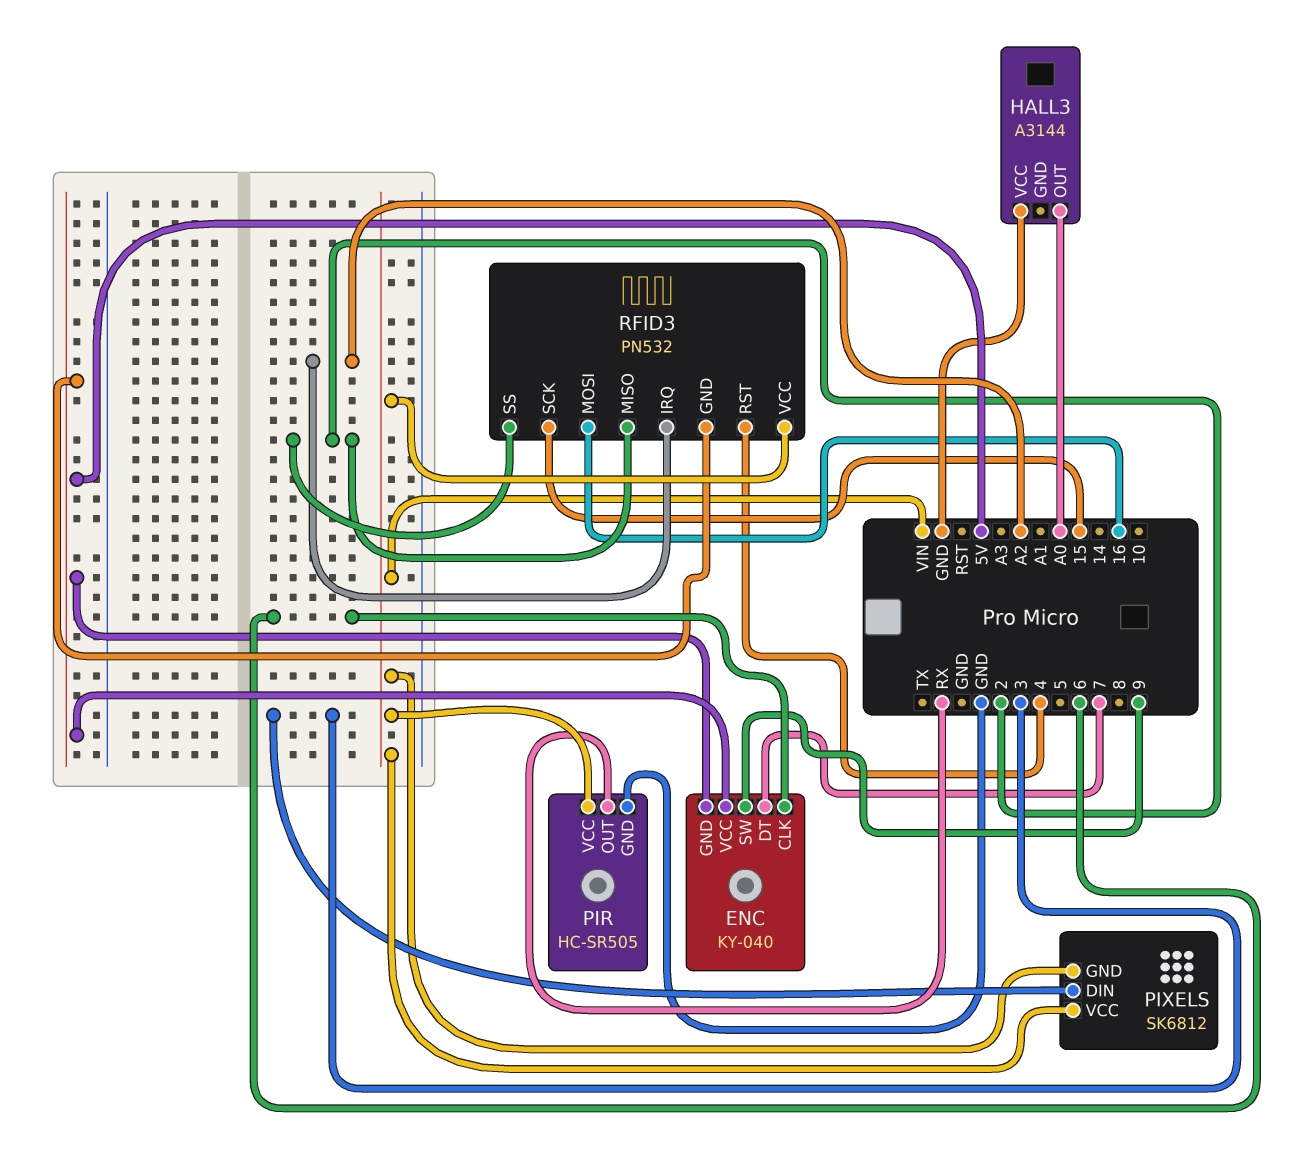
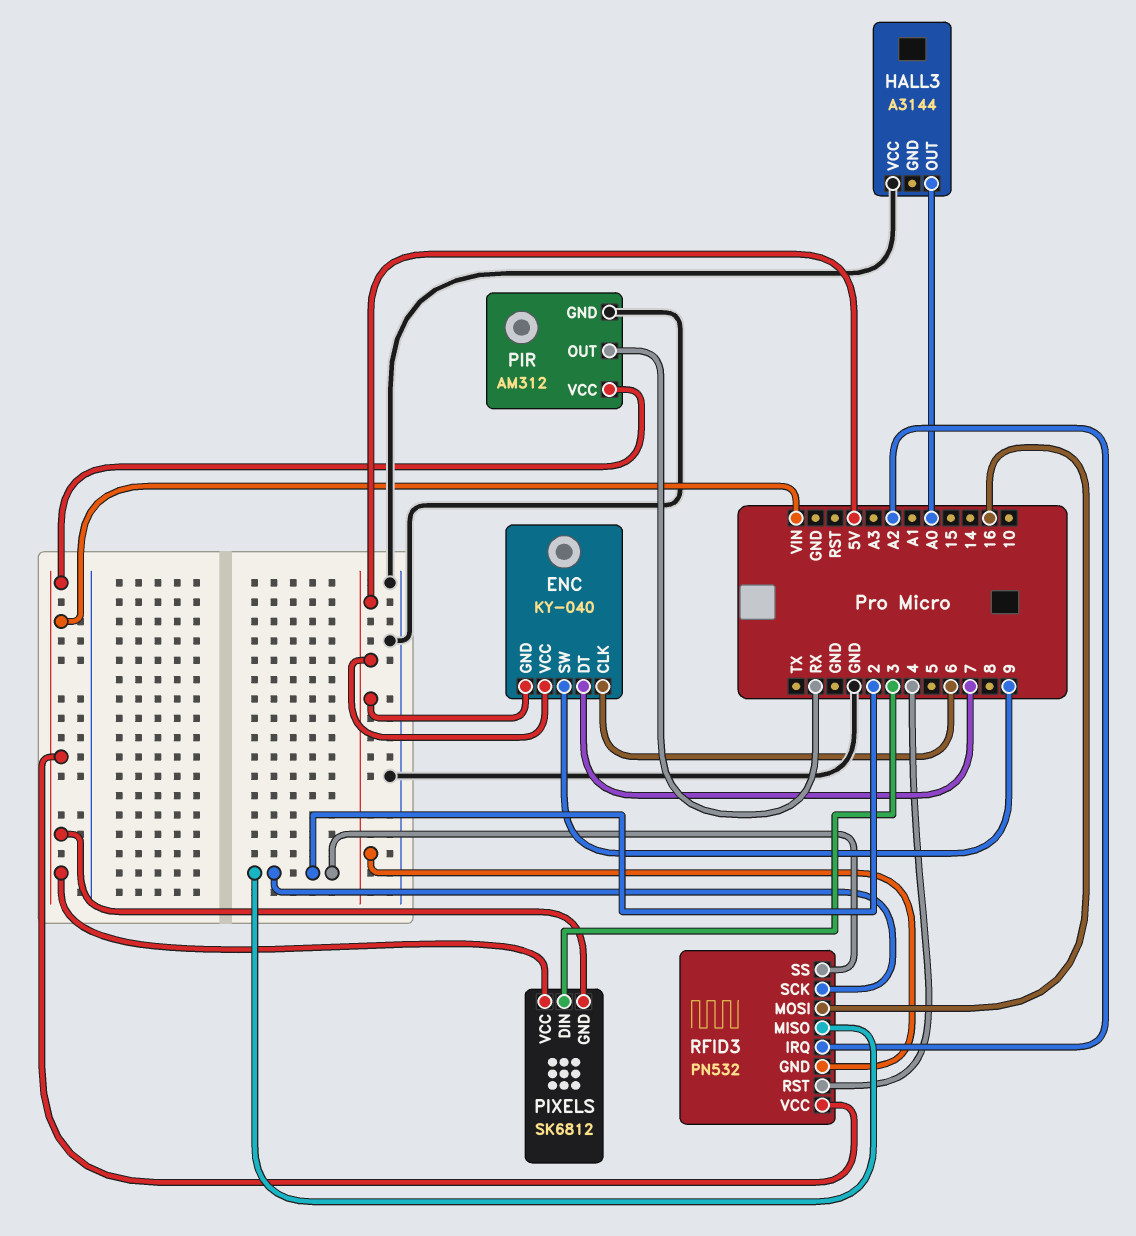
PIR: HC-SR505 -> AM312
RFID3 pin SCK: 15 -> 2

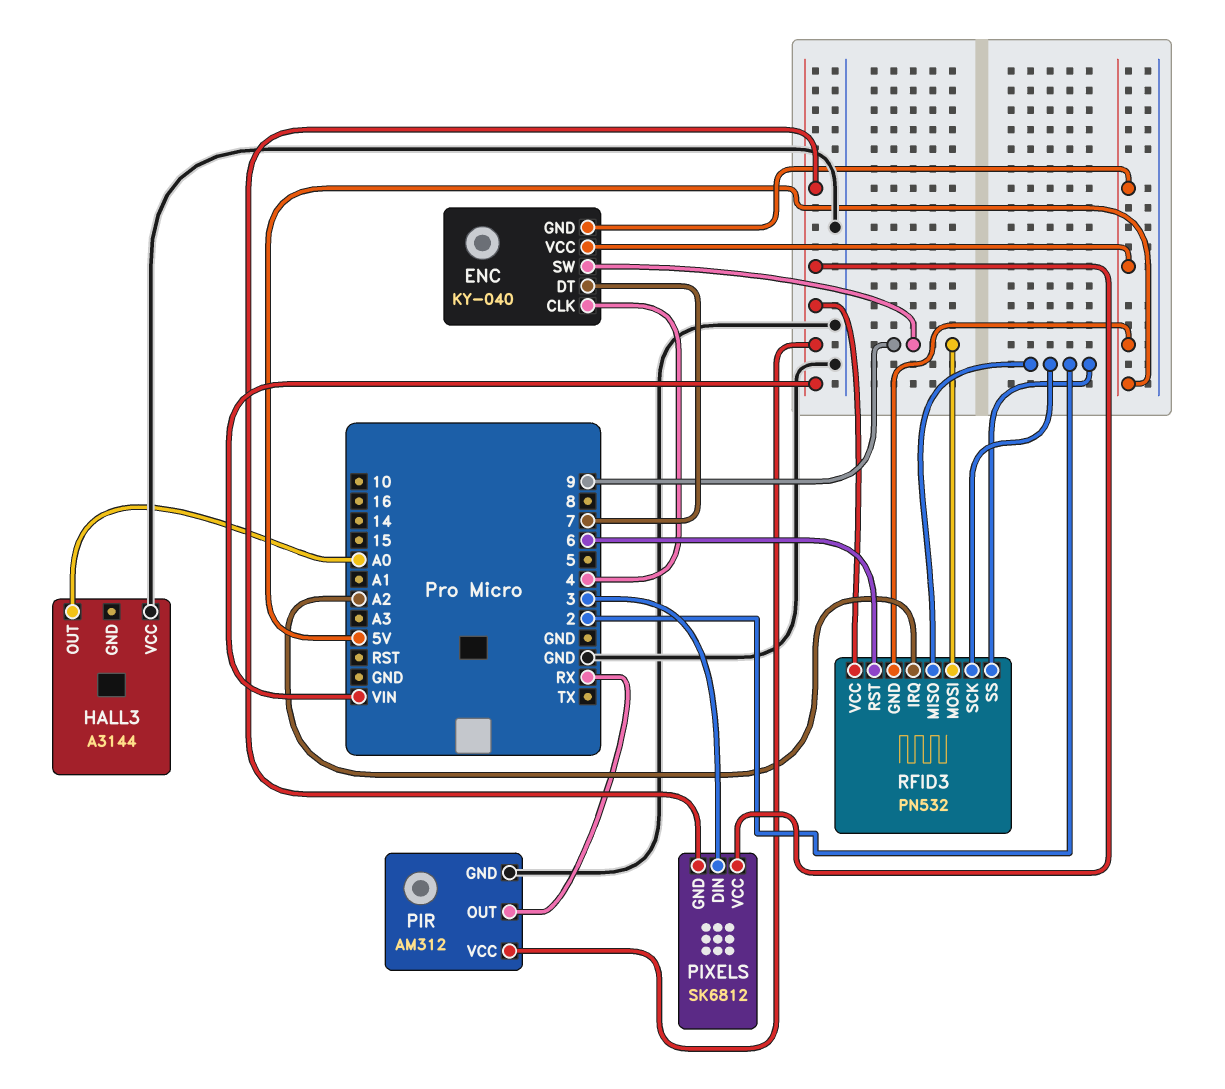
ENC pin CLK: 6 -> 4
RFID3 pin MOSI: 16 -> 9
RFID3 pin RST: 4 -> 6

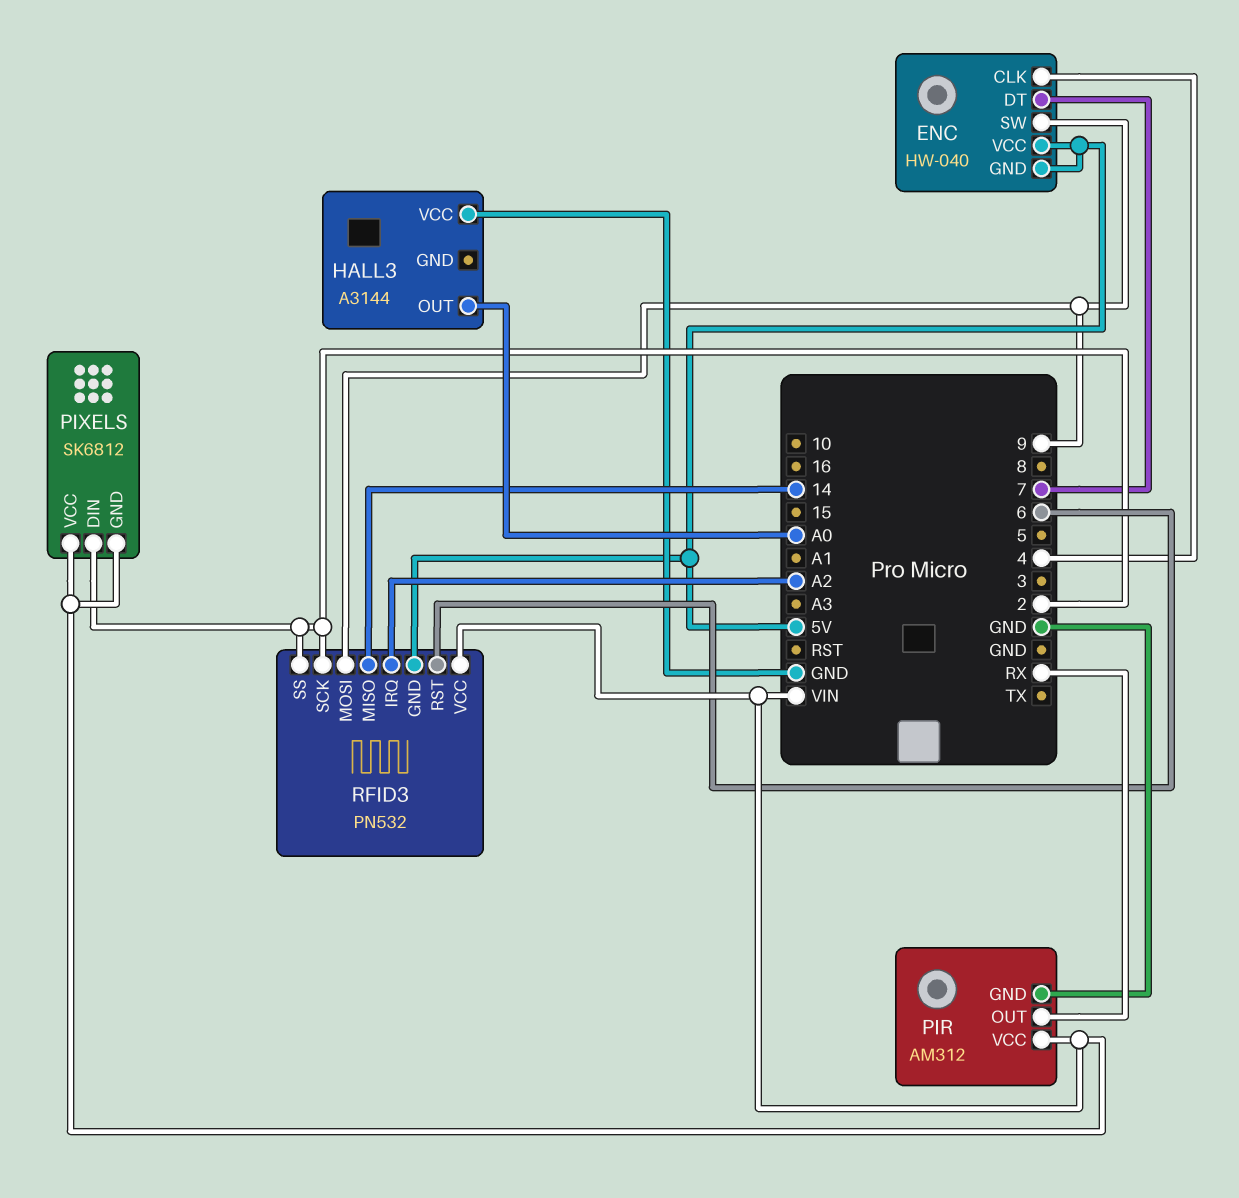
ENC: KY-040 -> HW-040
PIXELS pin DIN: 3 -> 2
RFID3 pin MISO: 2 -> 14

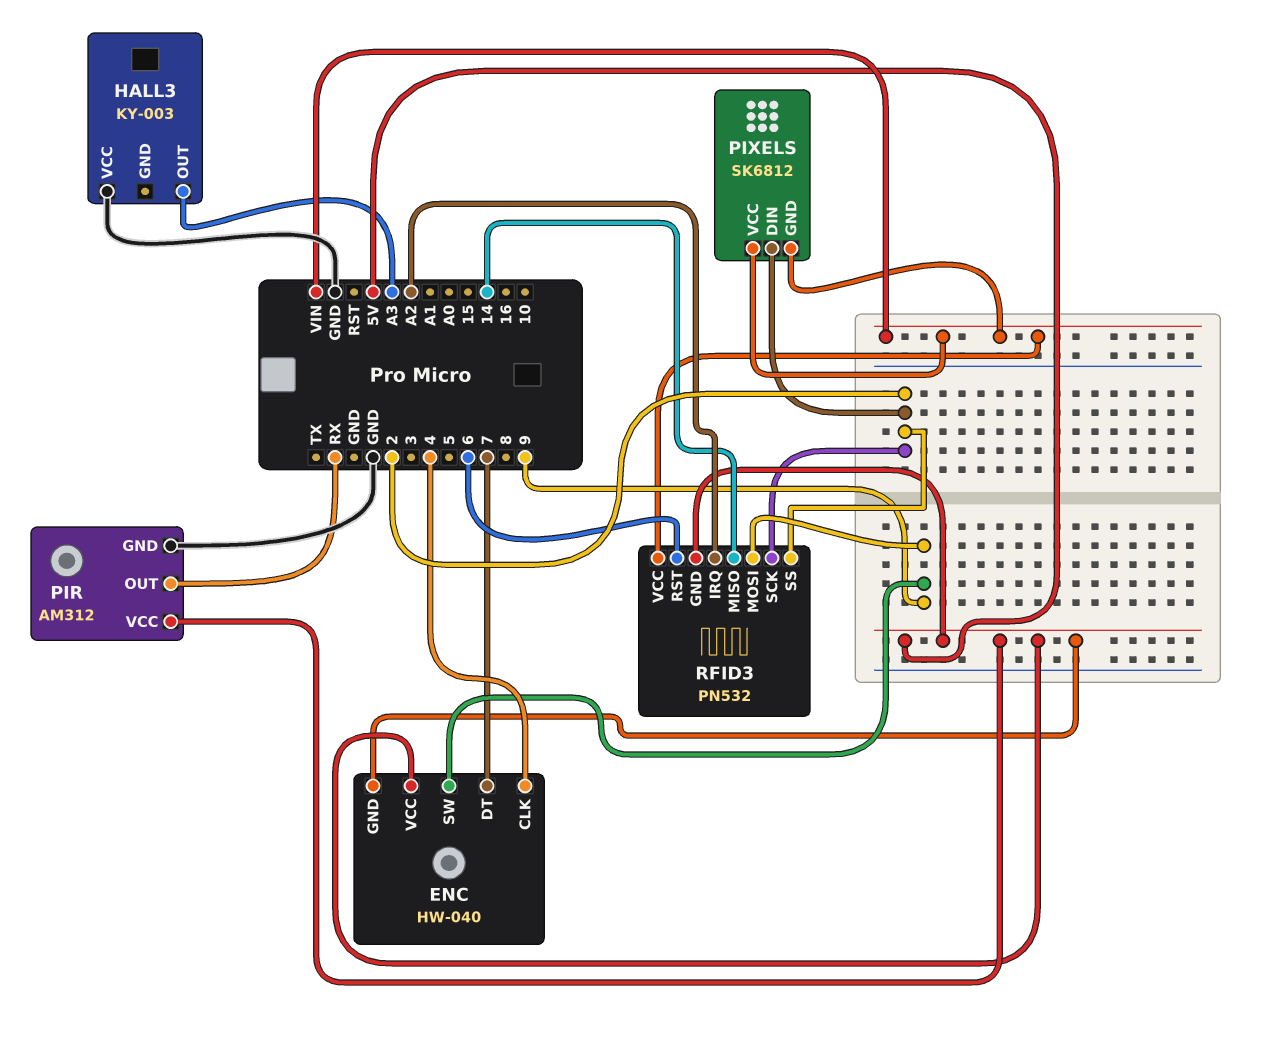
HALL3: A3144 -> KY-003
HALL3 pin OUT: A0 -> A3
PIR pin VCC: VIN -> 5V

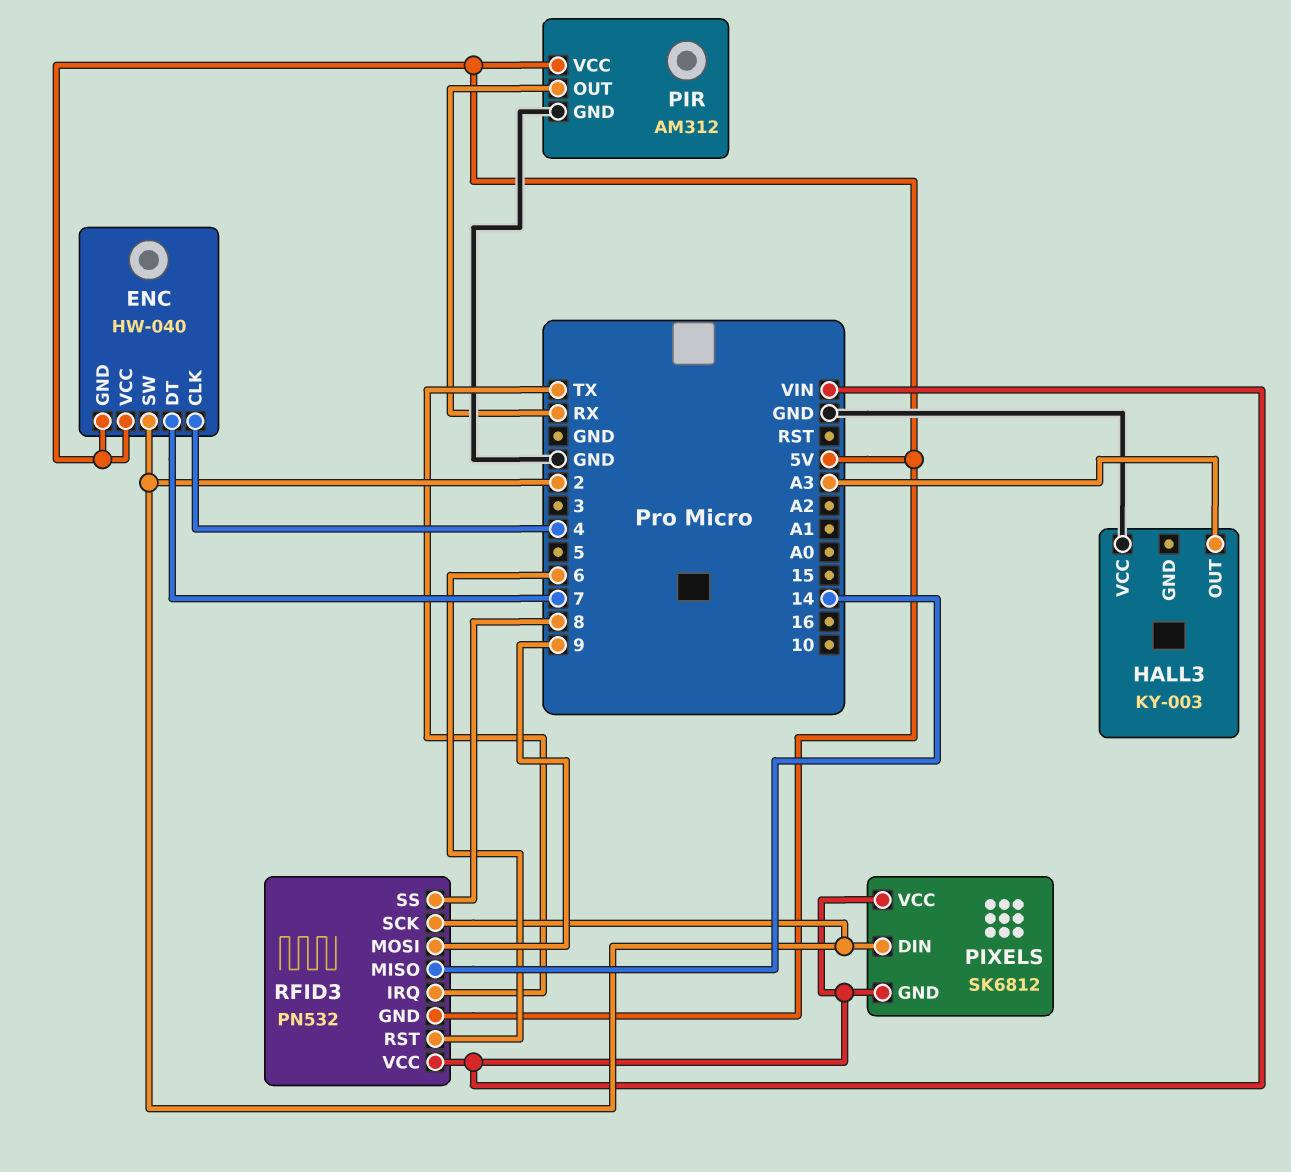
ENC pin SW: 9 -> 2
RFID3 pin IRQ: A2 -> TX
RFID3 pin SS: 2 -> 8

